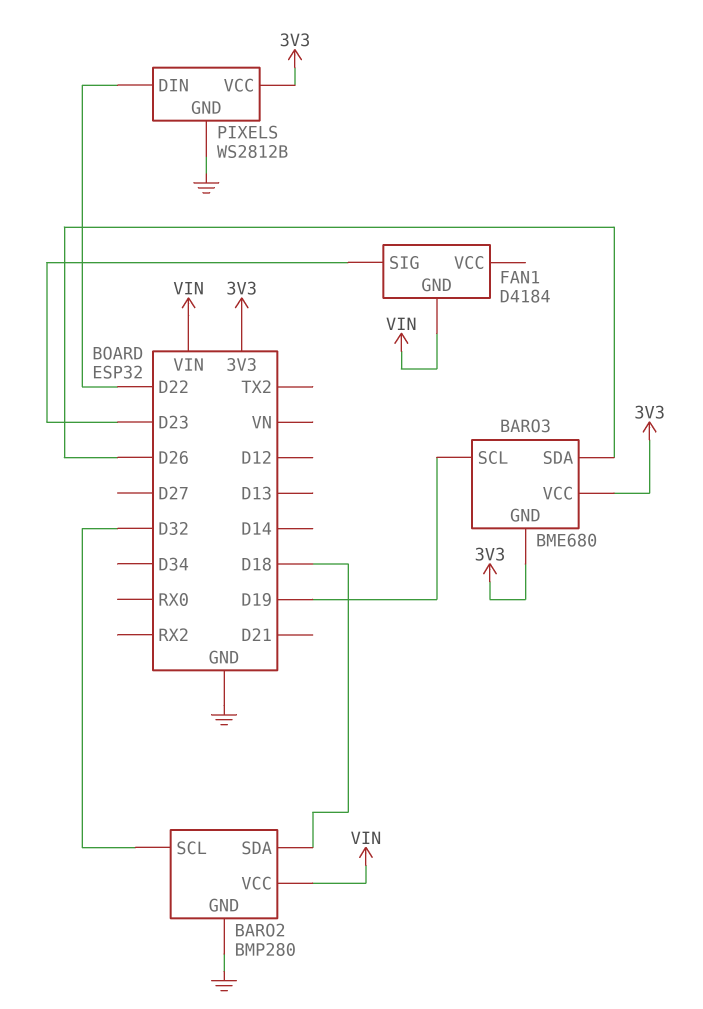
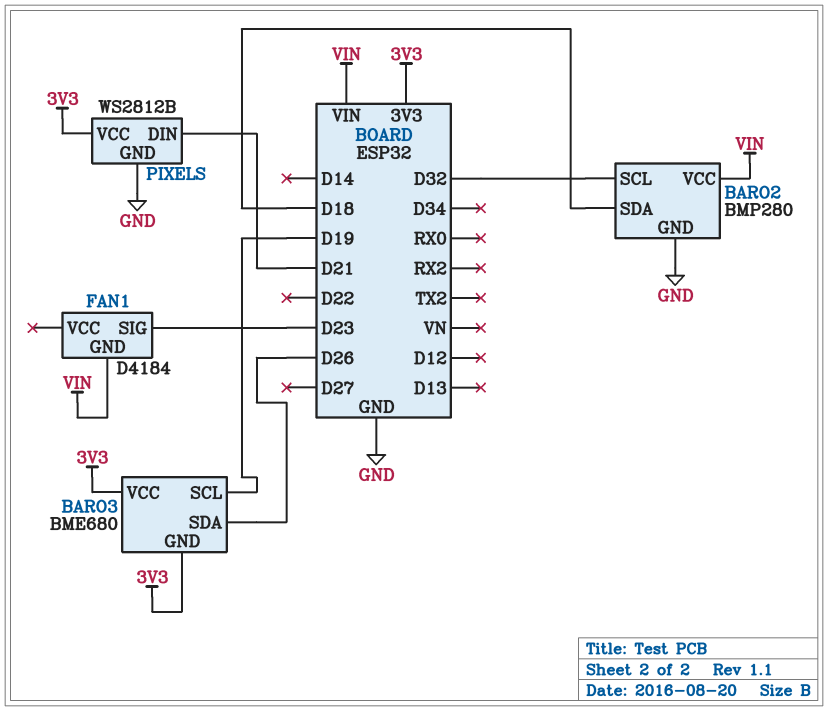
PIXELS pin DIN: D22 -> D21

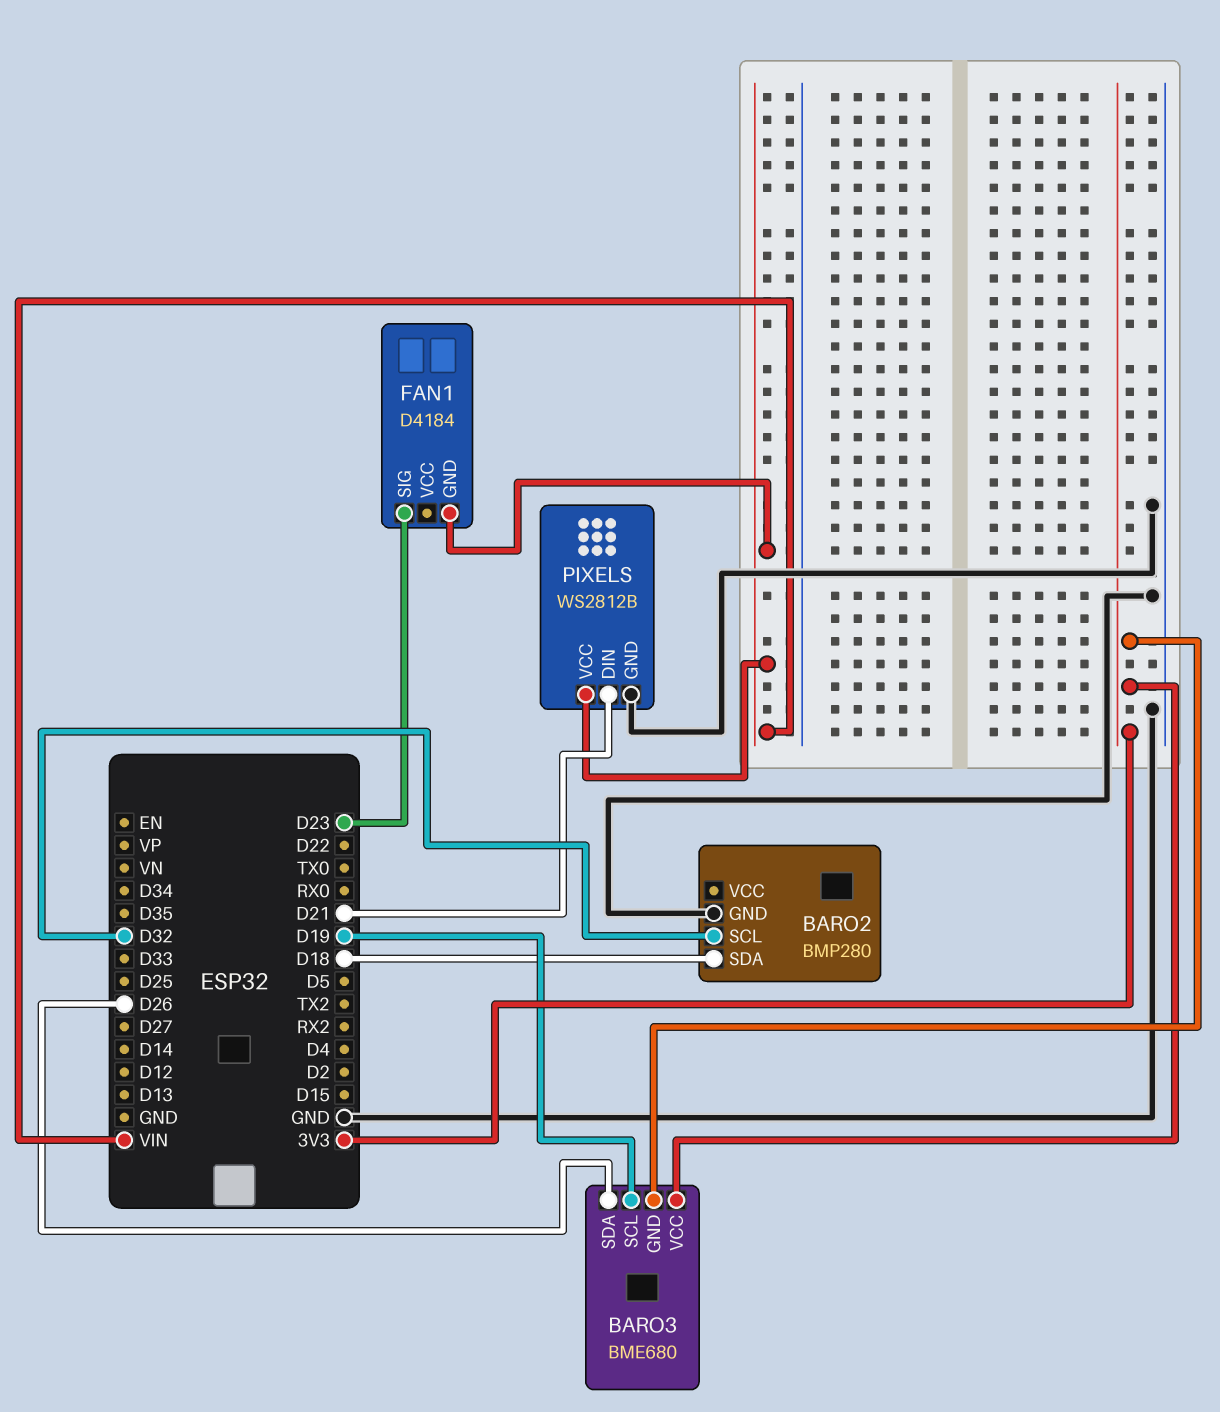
BARO2 pin VCC: VIN -> none
PIXELS pin VCC: 3V3 -> VIN

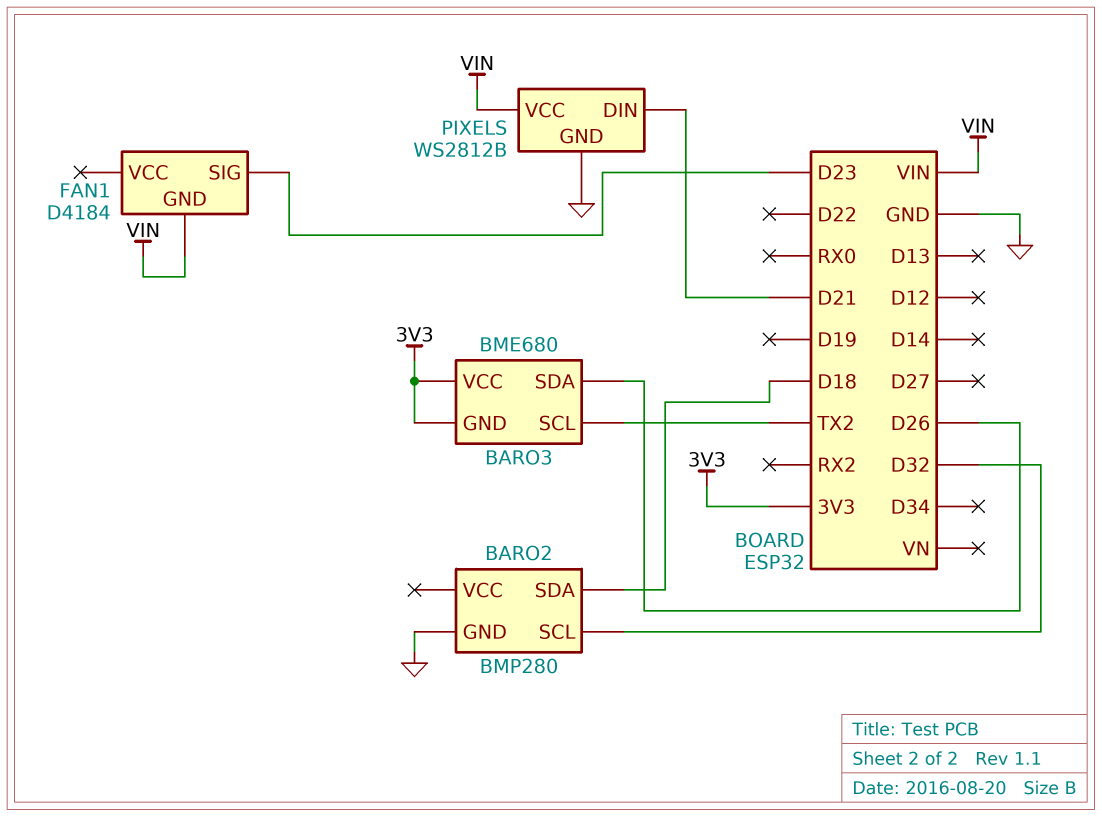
BARO3 pin SCL: D19 -> TX2

